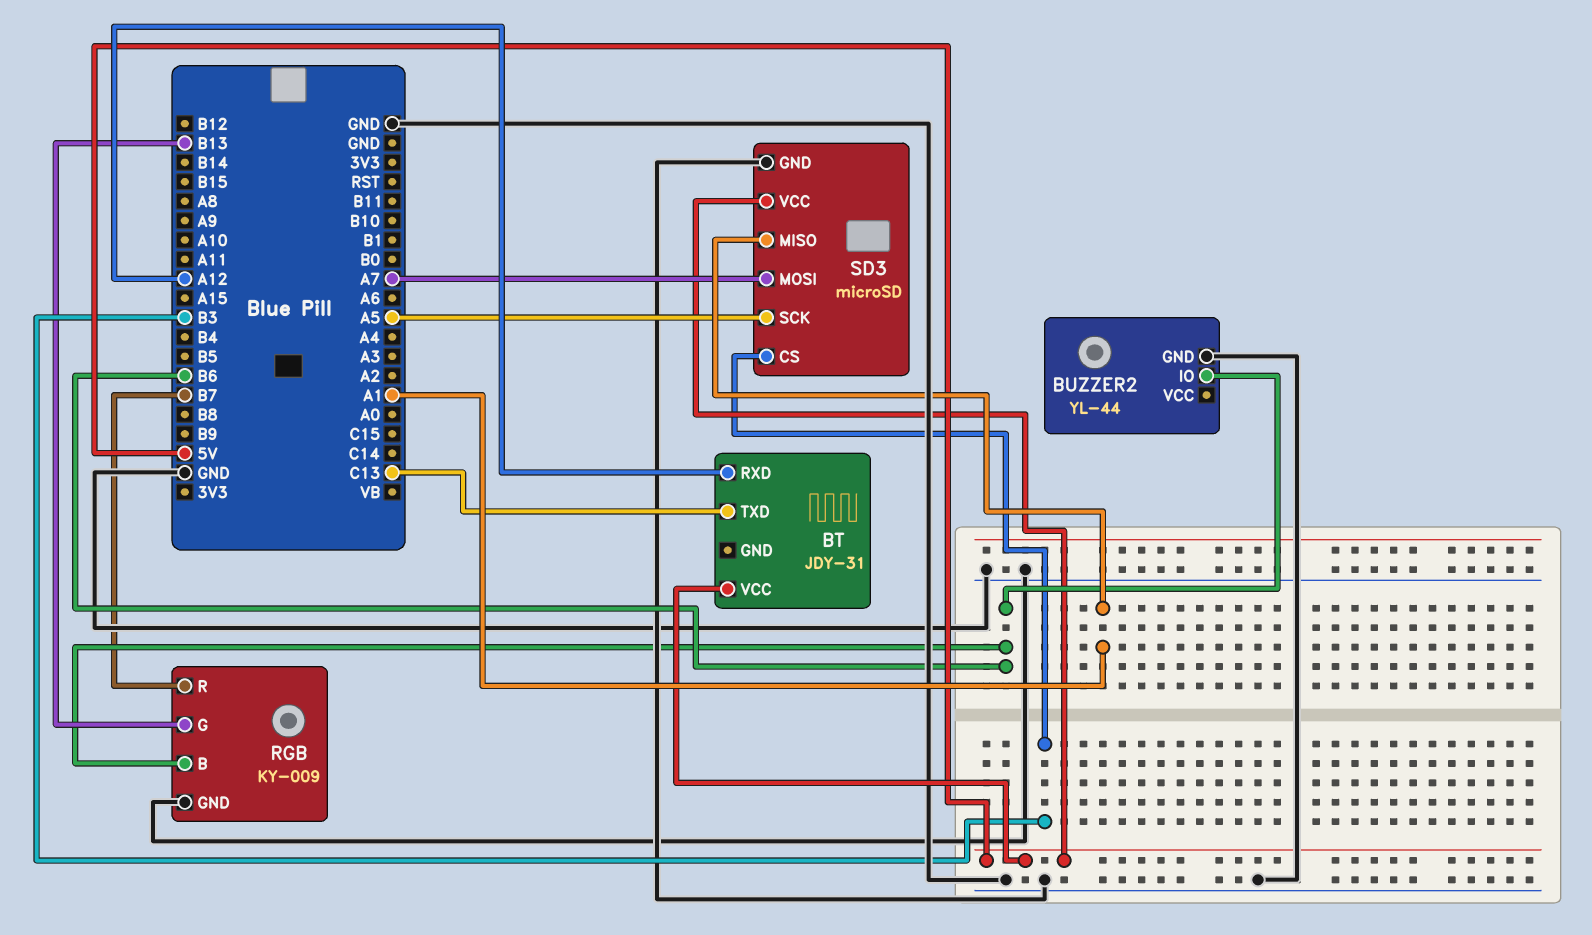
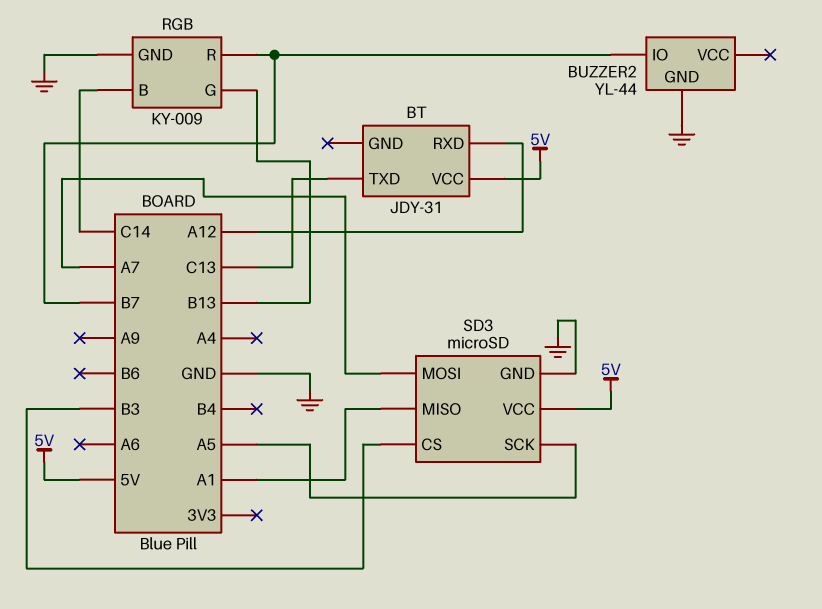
BUZZER2 pin IO: B6 -> B7
RGB pin B: B6 -> C14

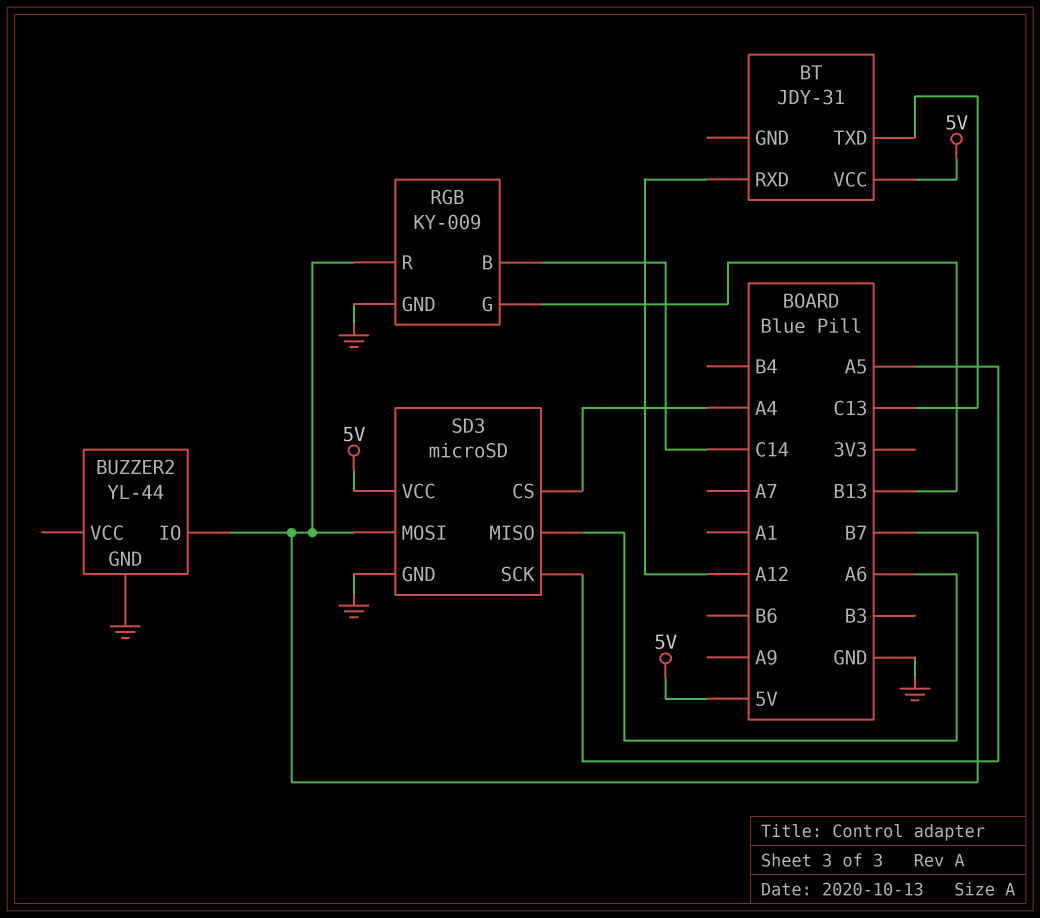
SD3 pin CS: B3 -> A4
SD3 pin MISO: A1 -> A6
SD3 pin MOSI: A7 -> B7

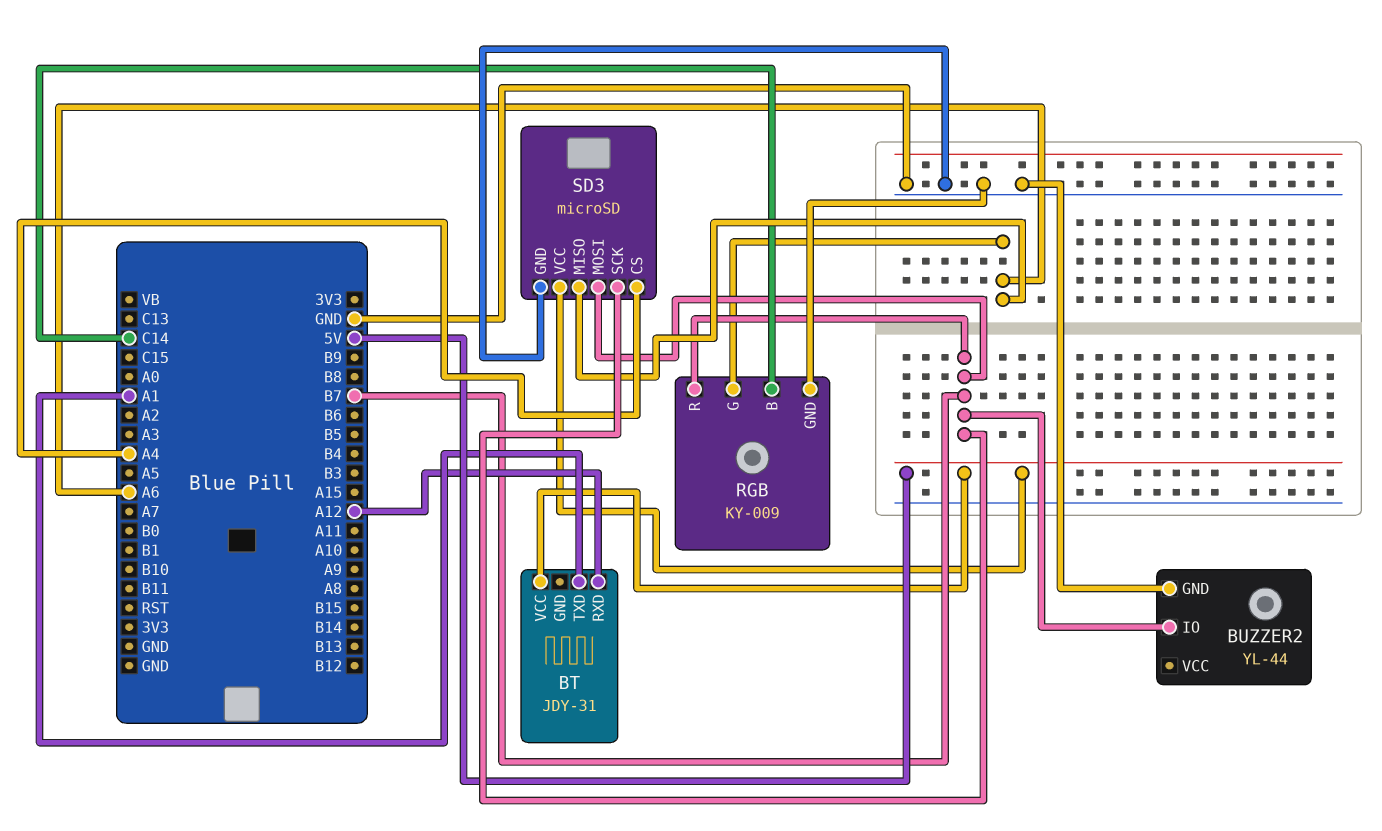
BT pin TXD: C13 -> A1
RGB pin G: B13 -> A6
SD3 pin SCK: A5 -> B7

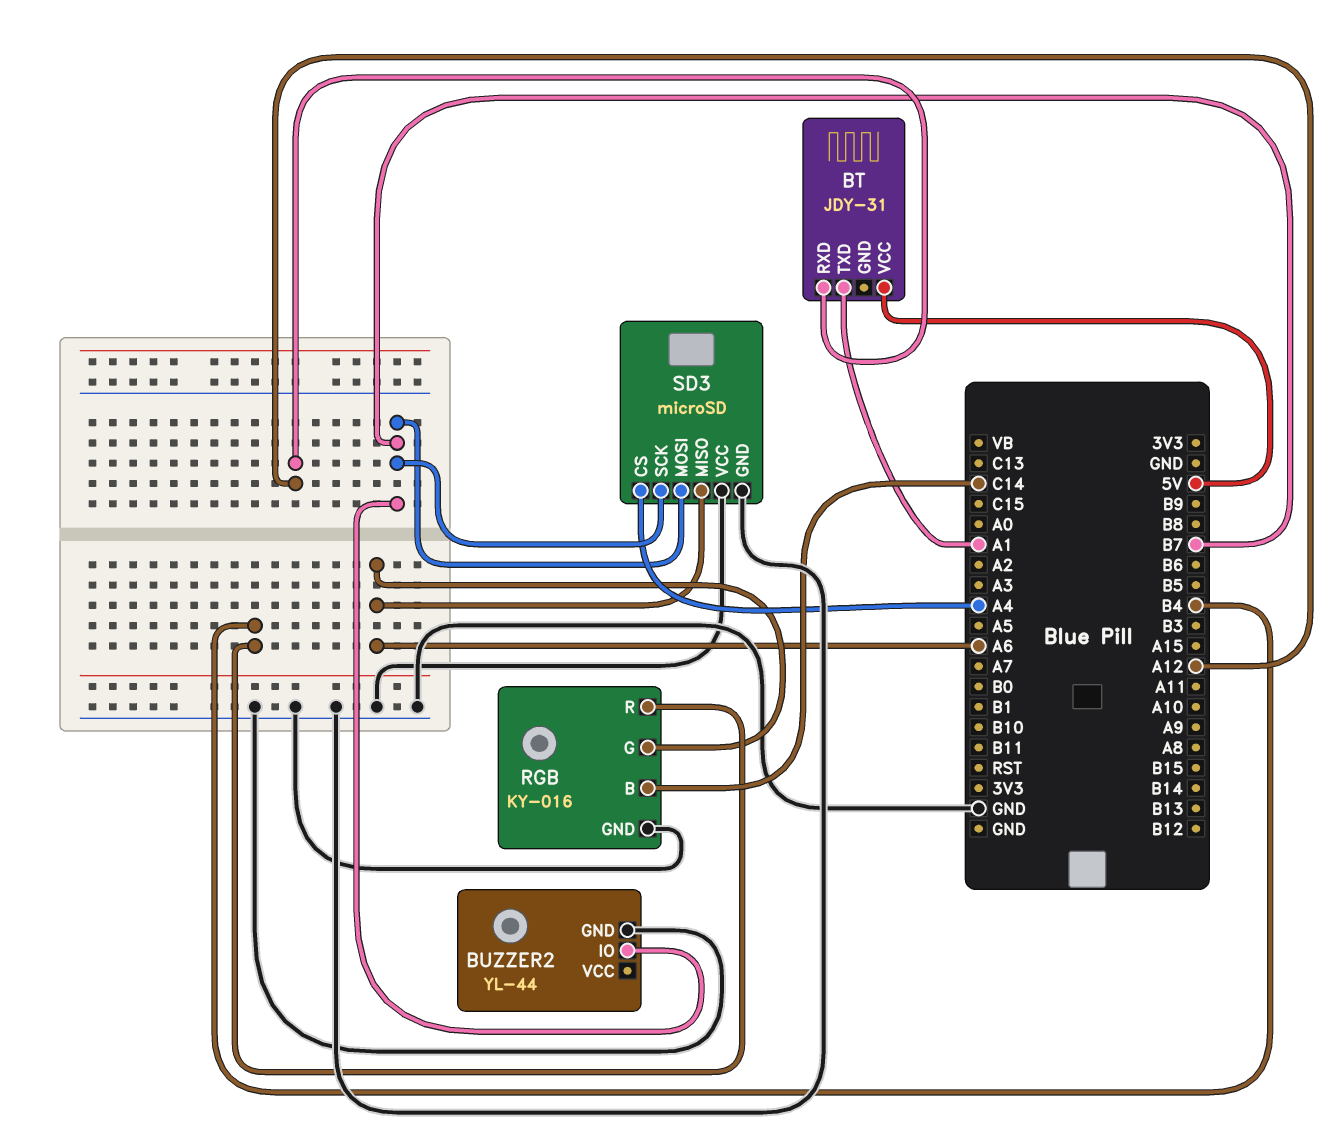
RGB: KY-009 -> KY-016
RGB pin R: B7 -> B4
SD3 pin VCC: 5V -> GND

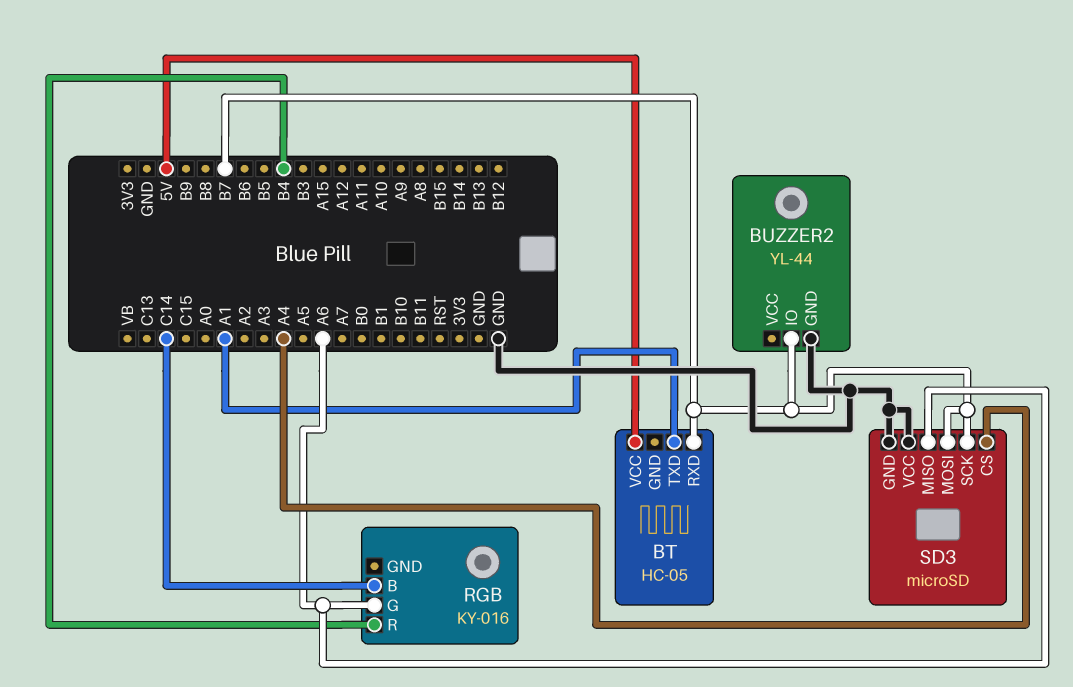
BT: JDY-31 -> HC-05
BT pin RXD: A12 -> B7
RGB pin GND: GND -> none

